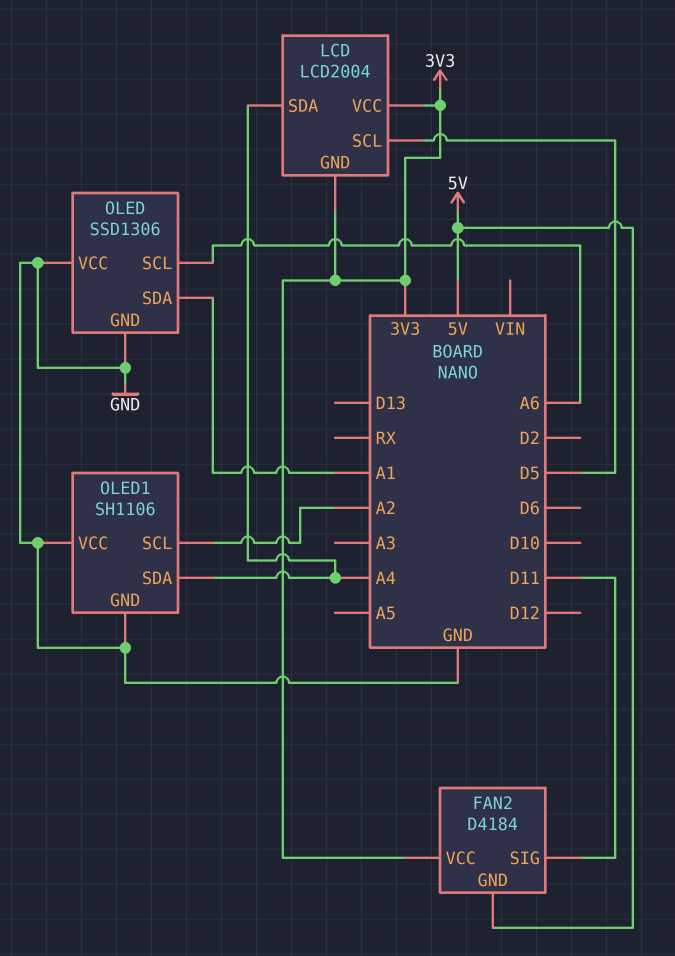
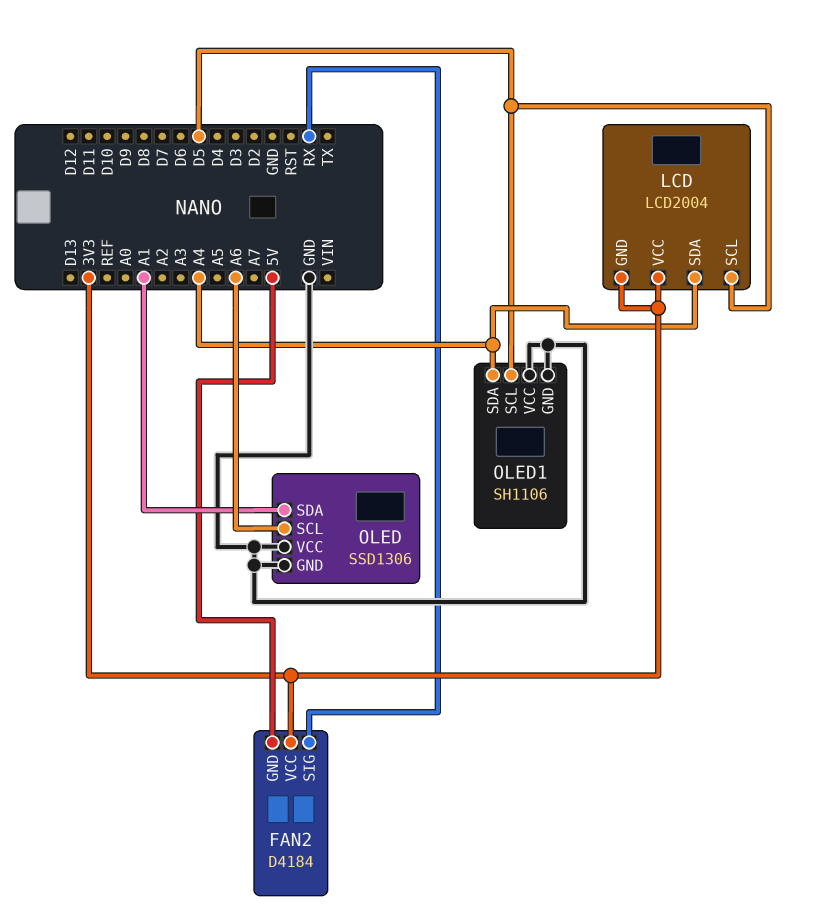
FAN2 pin SIG: D11 -> RX
OLED1 pin SCL: A2 -> D5

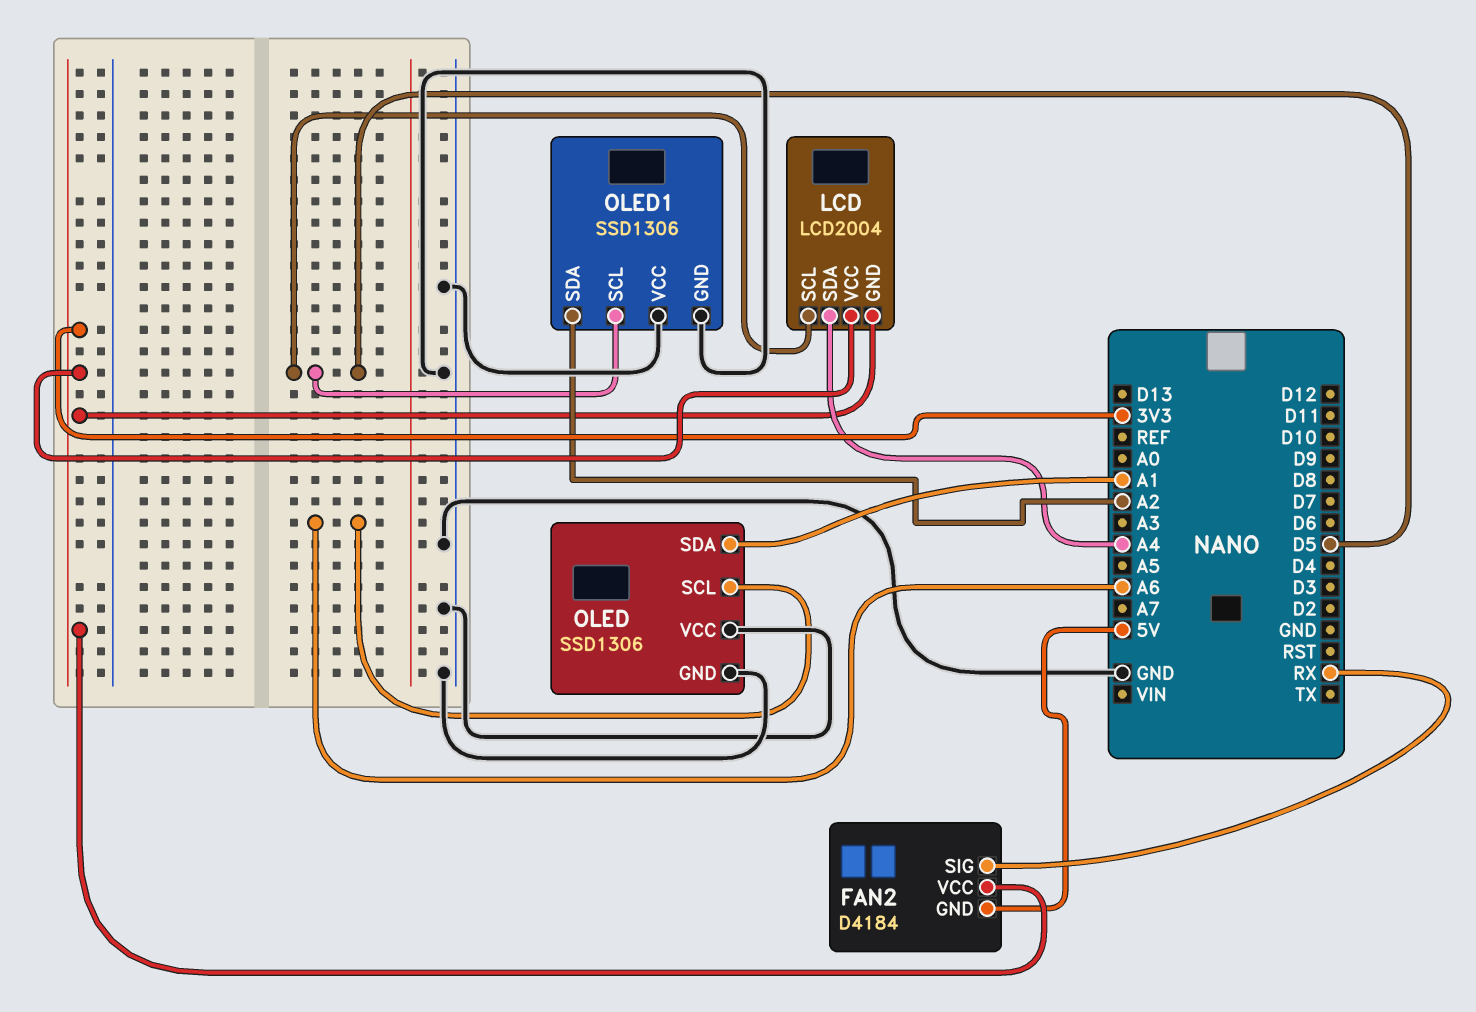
OLED1: SH1106 -> SSD1306
OLED1 pin SDA: A4 -> A2

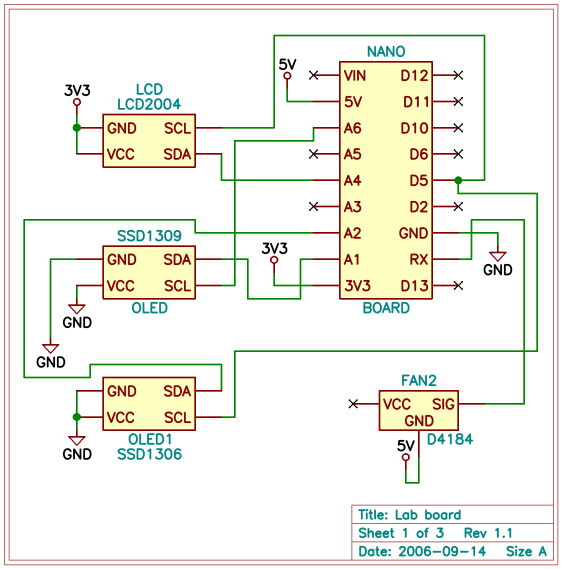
FAN2 pin VCC: 3V3 -> none
OLED: SSD1306 -> SSD1309

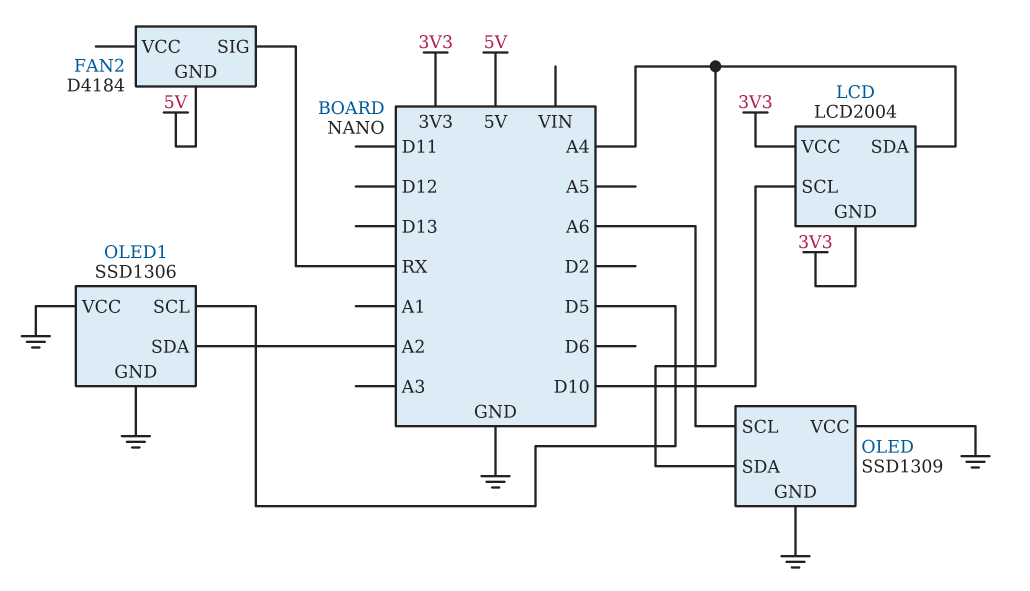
LCD pin SCL: D5 -> D10
OLED pin SDA: A1 -> A4

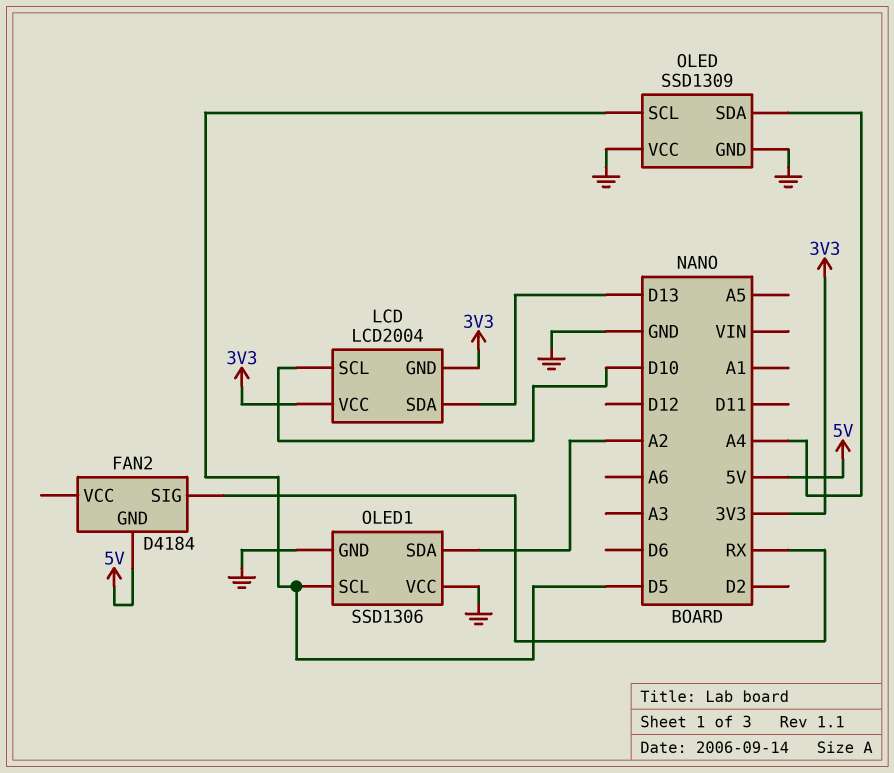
LCD pin SDA: A4 -> D13
OLED pin SCL: A6 -> D5

